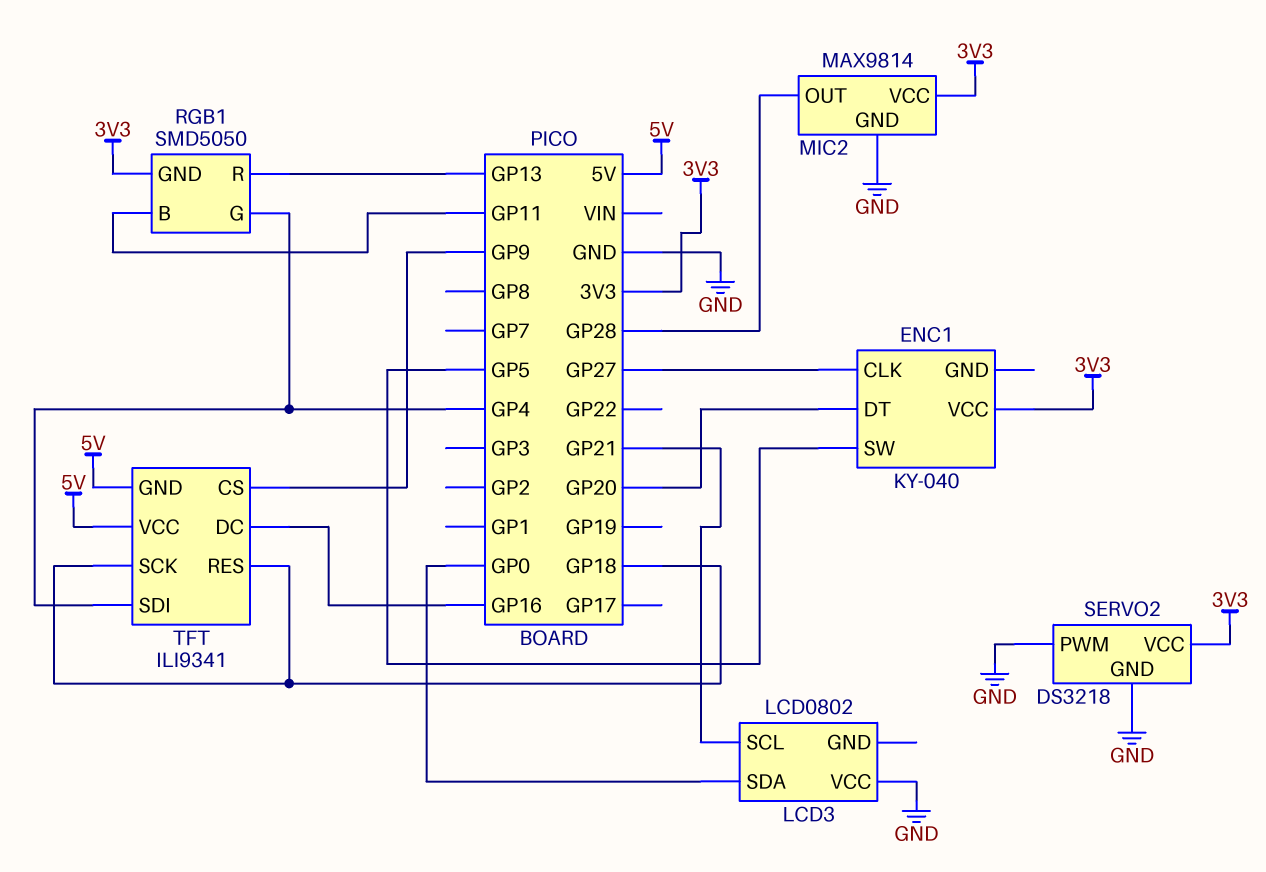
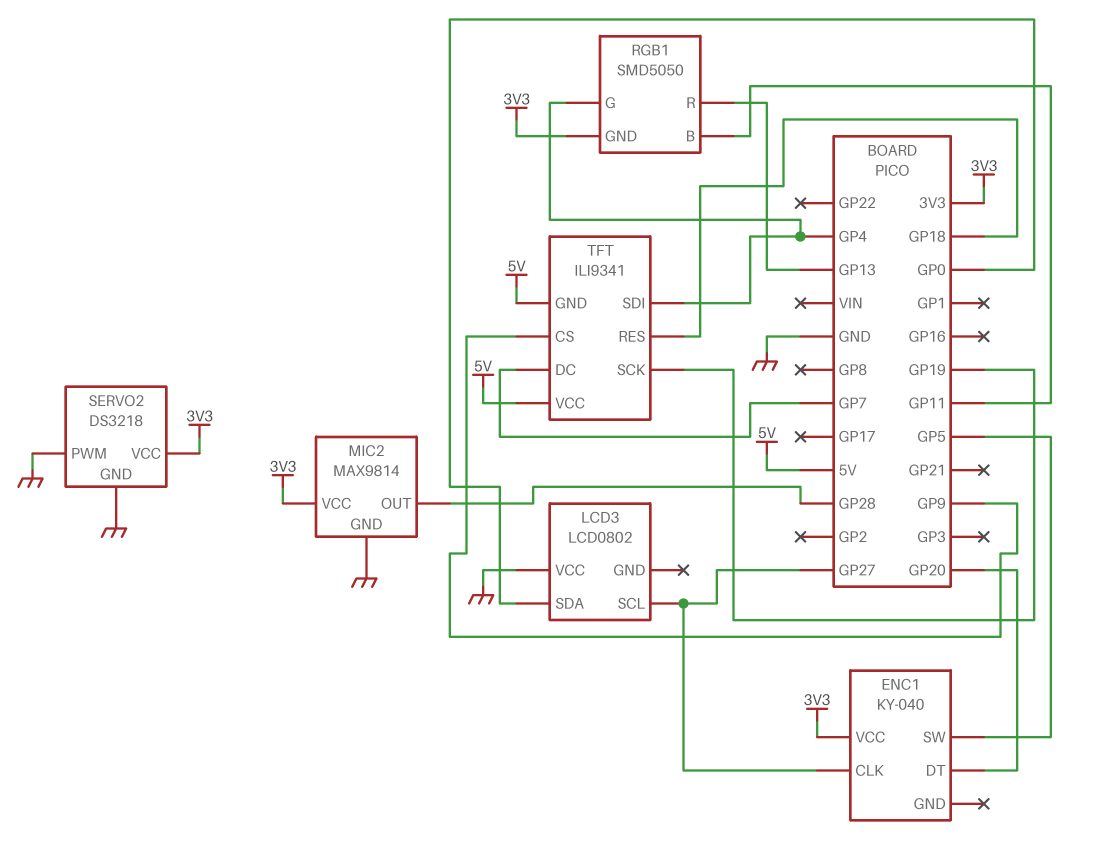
LCD3 pin SCL: GP21 -> GP27
TFT pin DC: GP16 -> GP7
TFT pin SCK: GP18 -> GP19

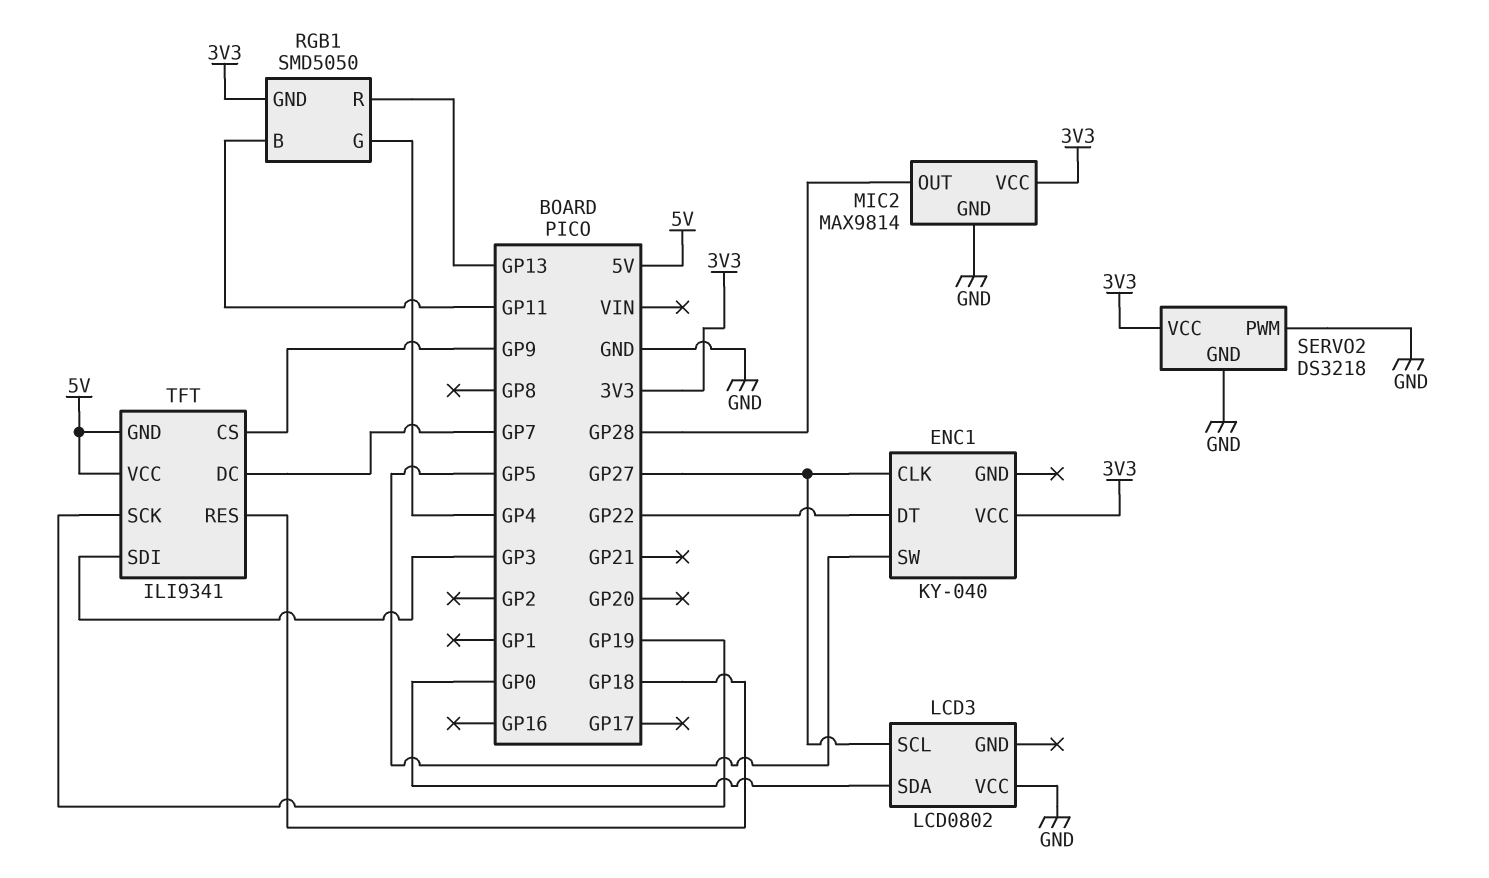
ENC1 pin DT: GP20 -> GP22
TFT pin SDI: GP4 -> GP3

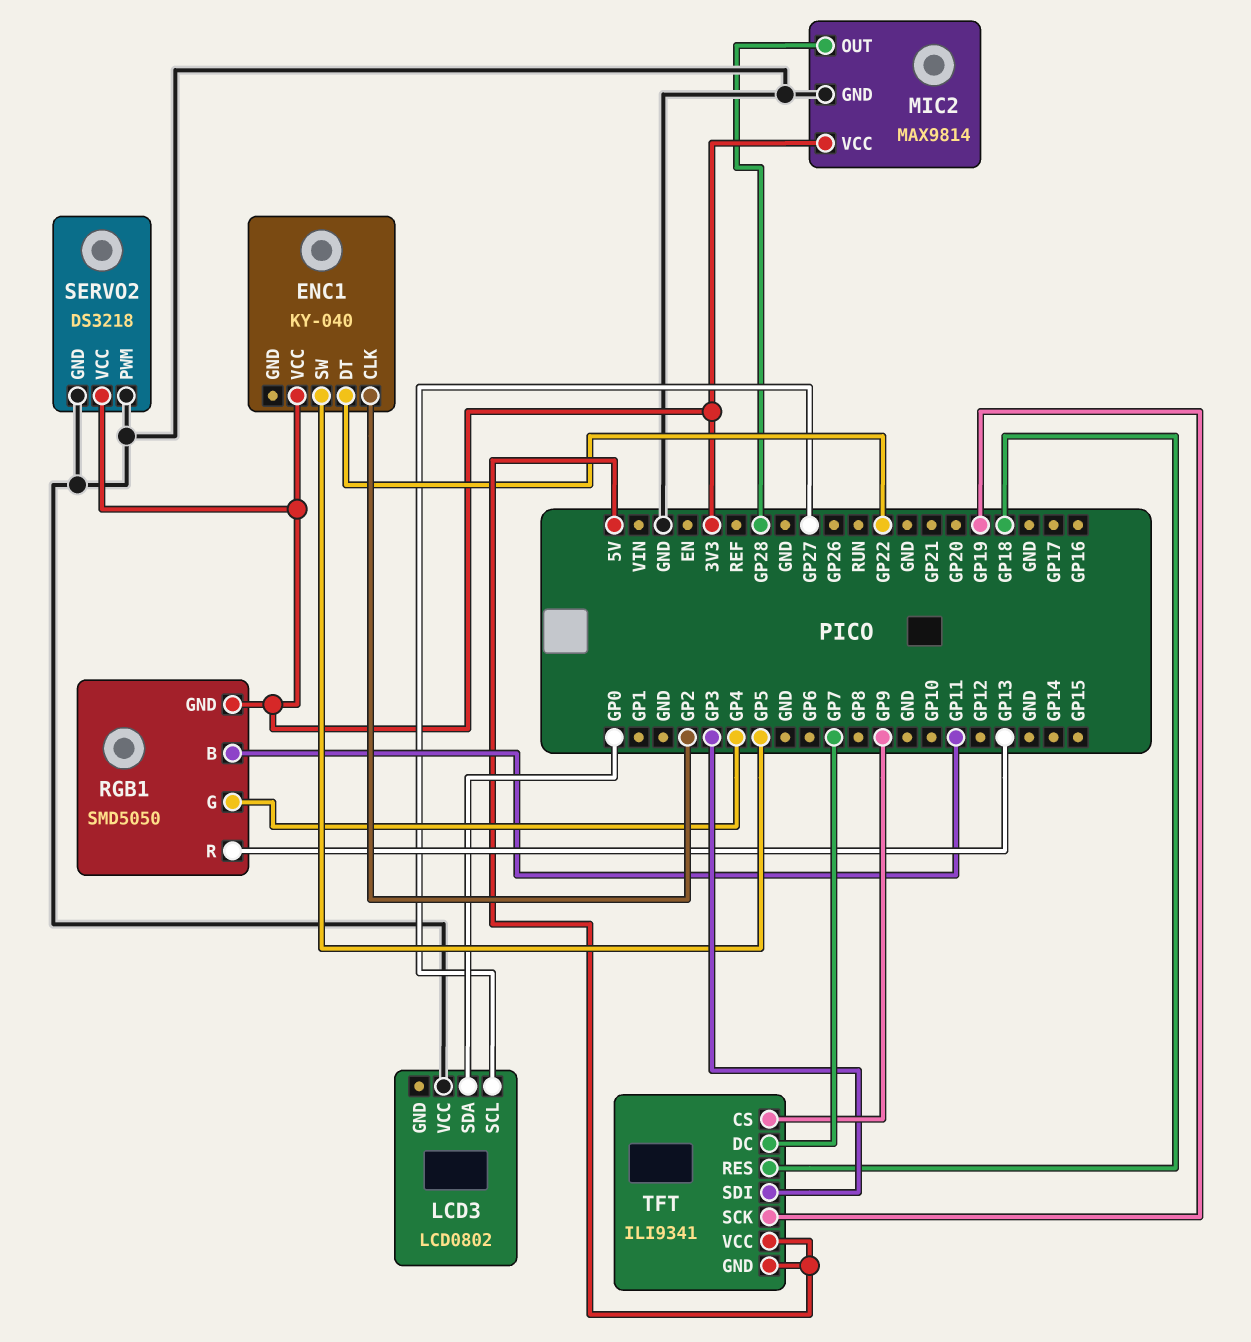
ENC1 pin CLK: GP27 -> GP2

